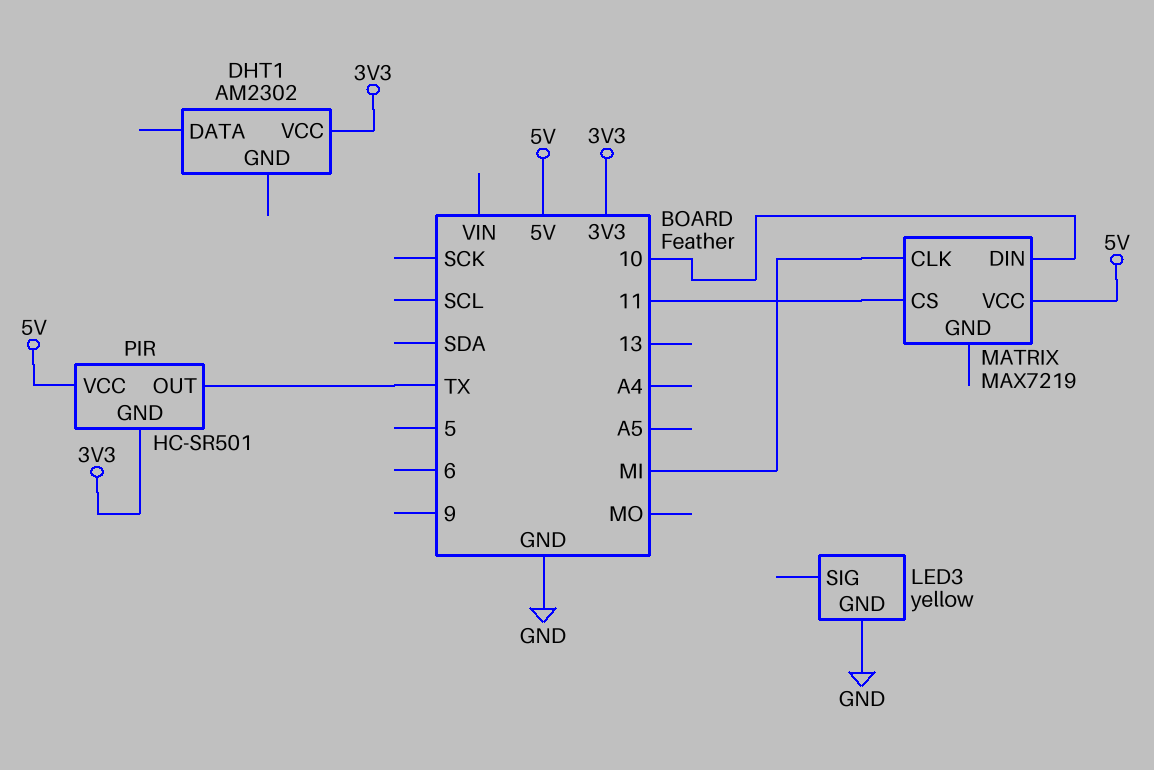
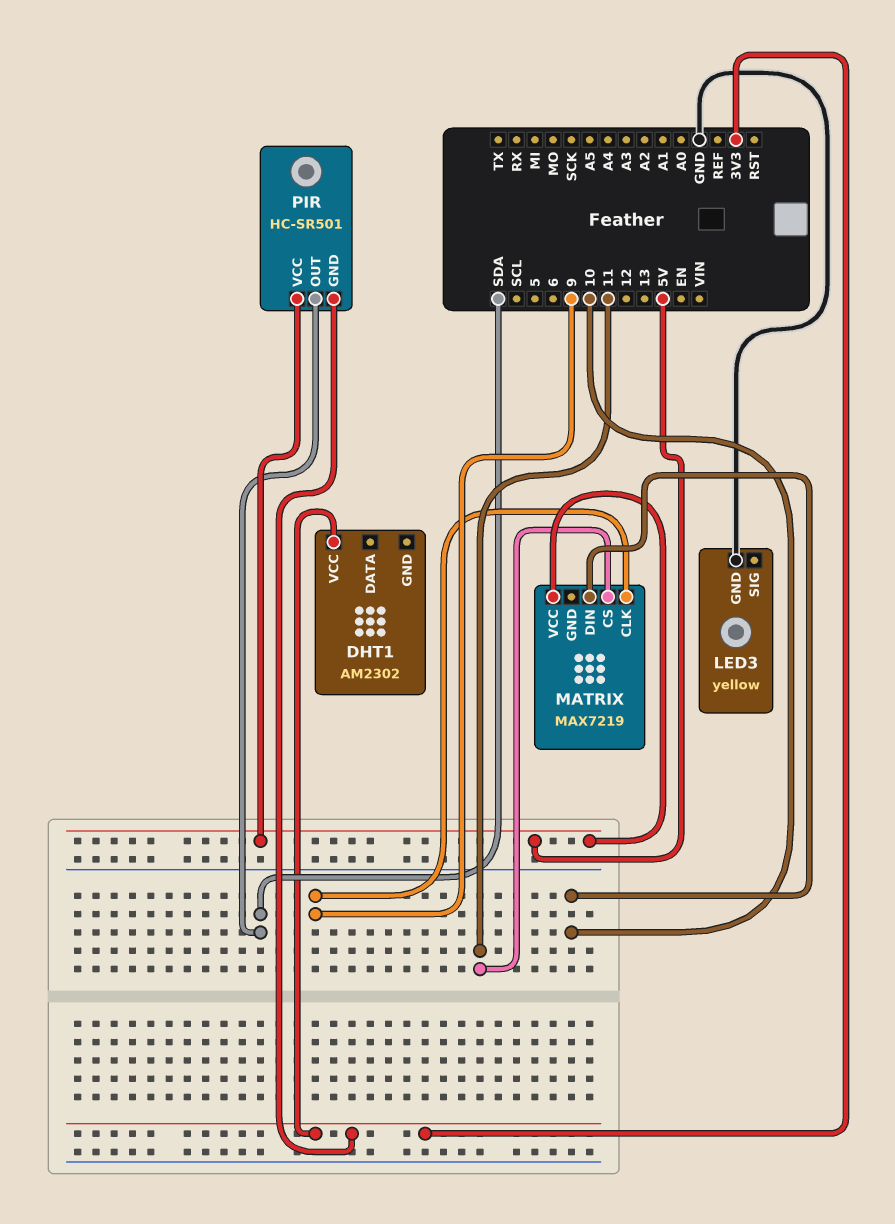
MATRIX pin CLK: MI -> 9
PIR pin OUT: TX -> SDA

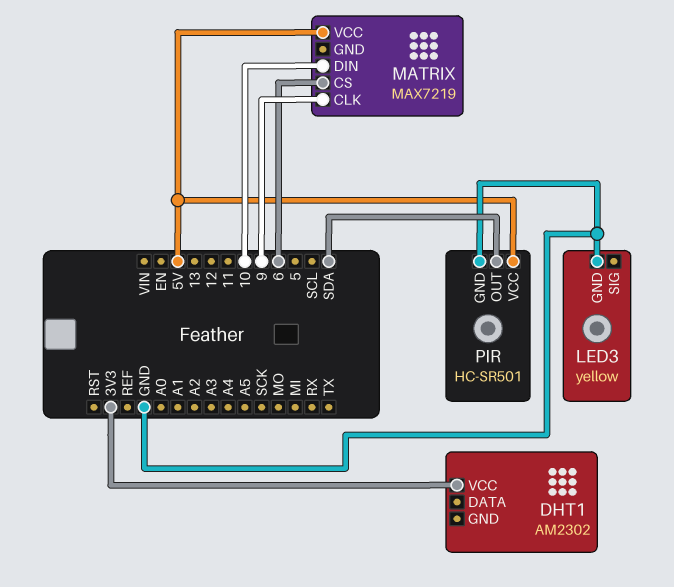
MATRIX pin CS: 11 -> 6
PIR pin GND: 3V3 -> GND

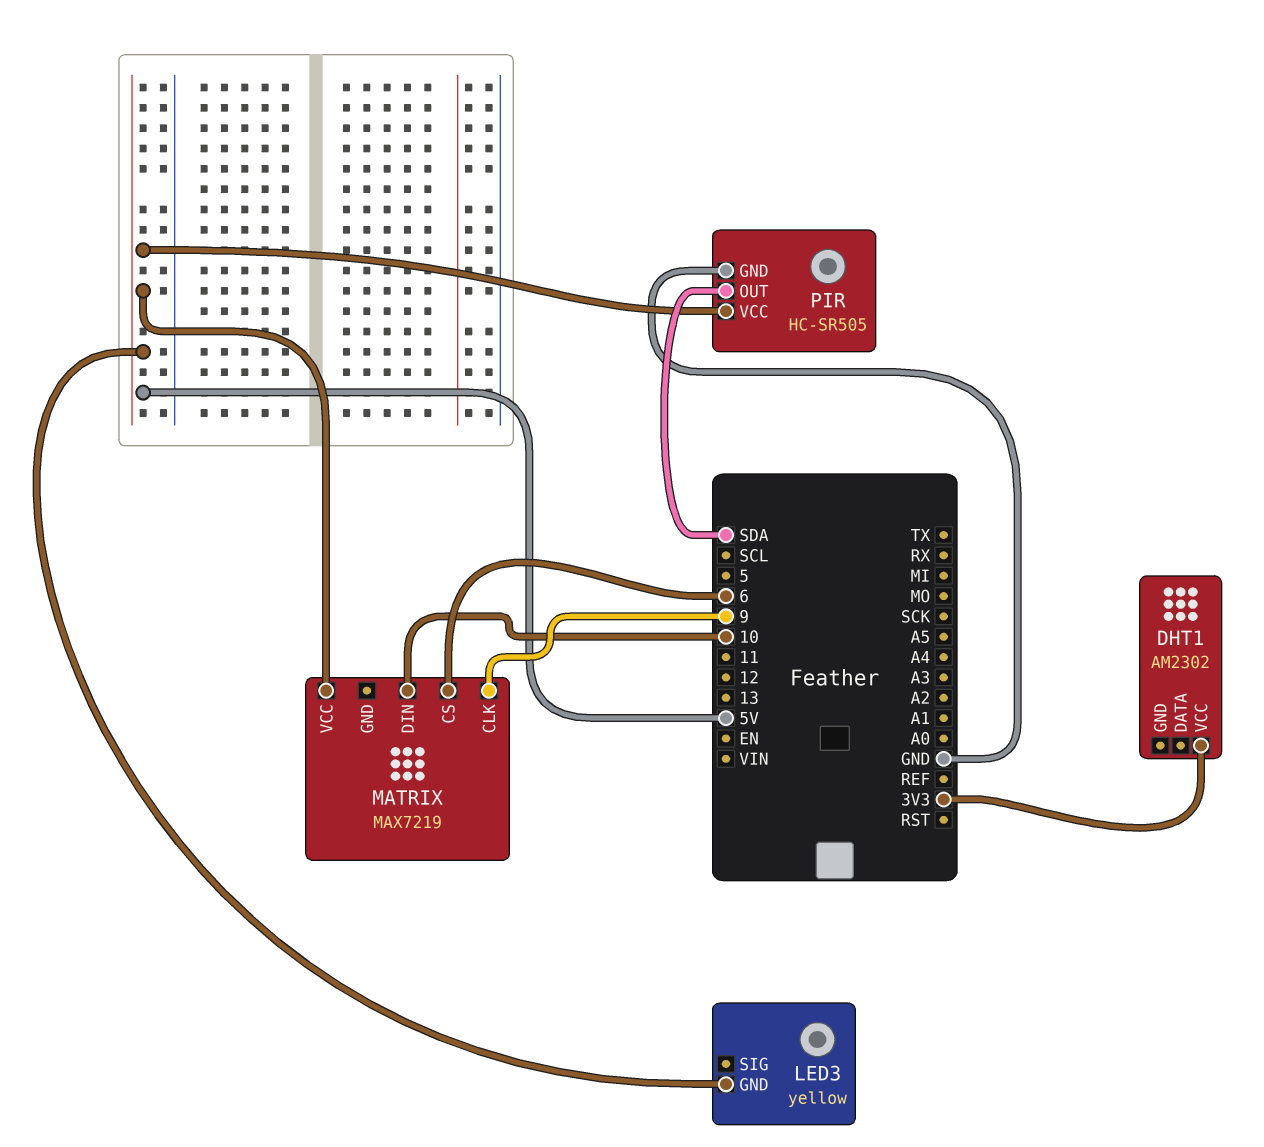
LED3 pin GND: GND -> 5V
PIR: HC-SR501 -> HC-SR505

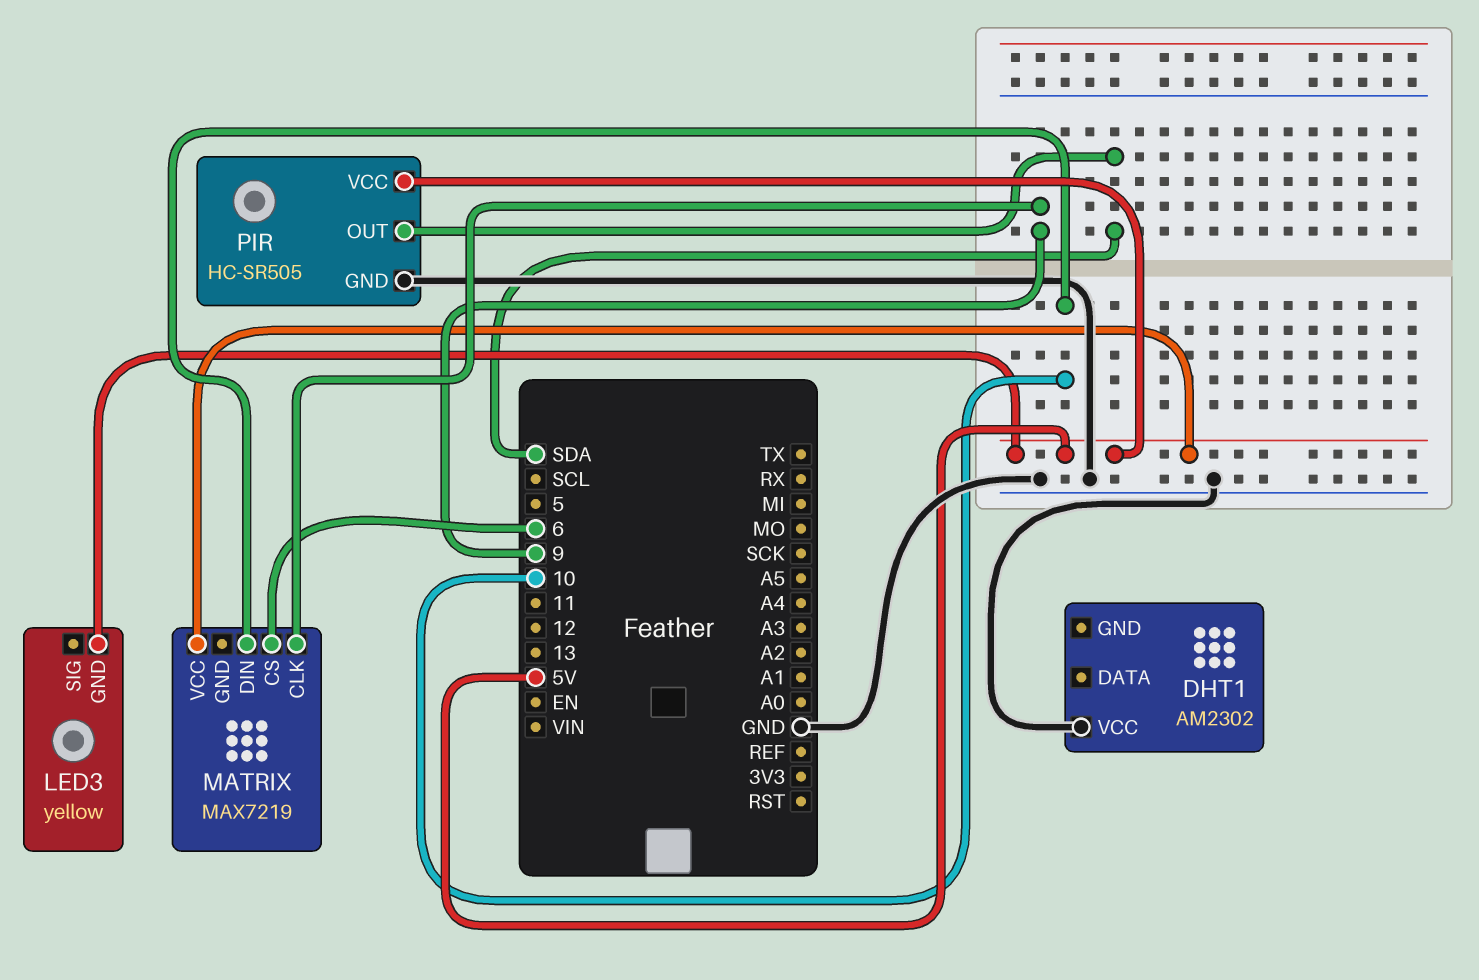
DHT1 pin VCC: 3V3 -> GND

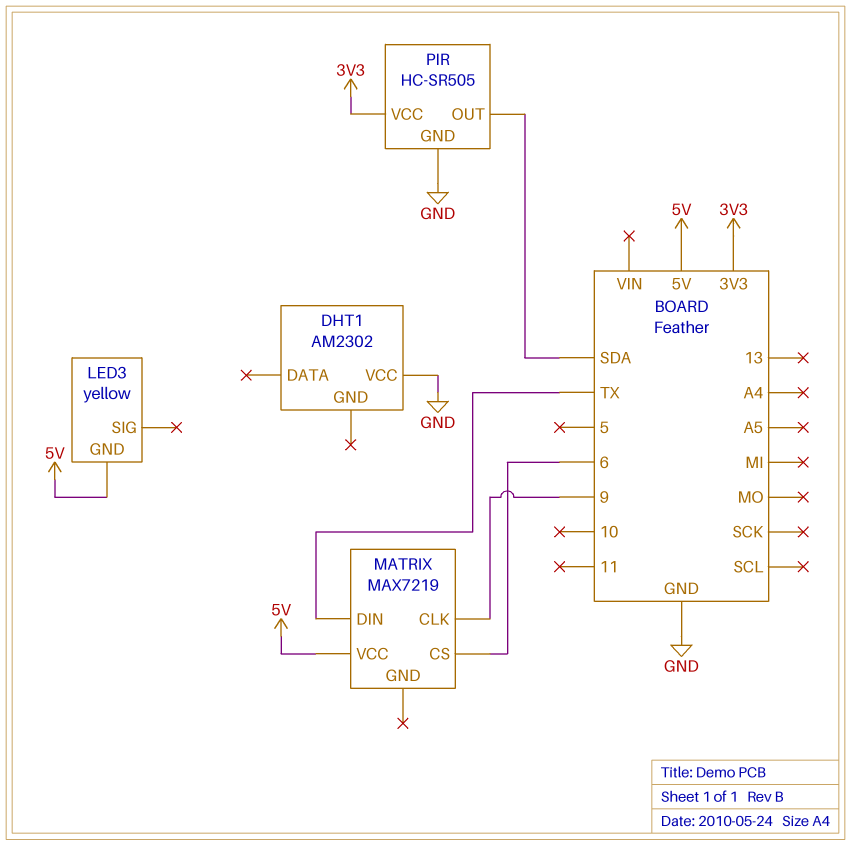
MATRIX pin DIN: 10 -> TX
PIR pin VCC: 5V -> 3V3

